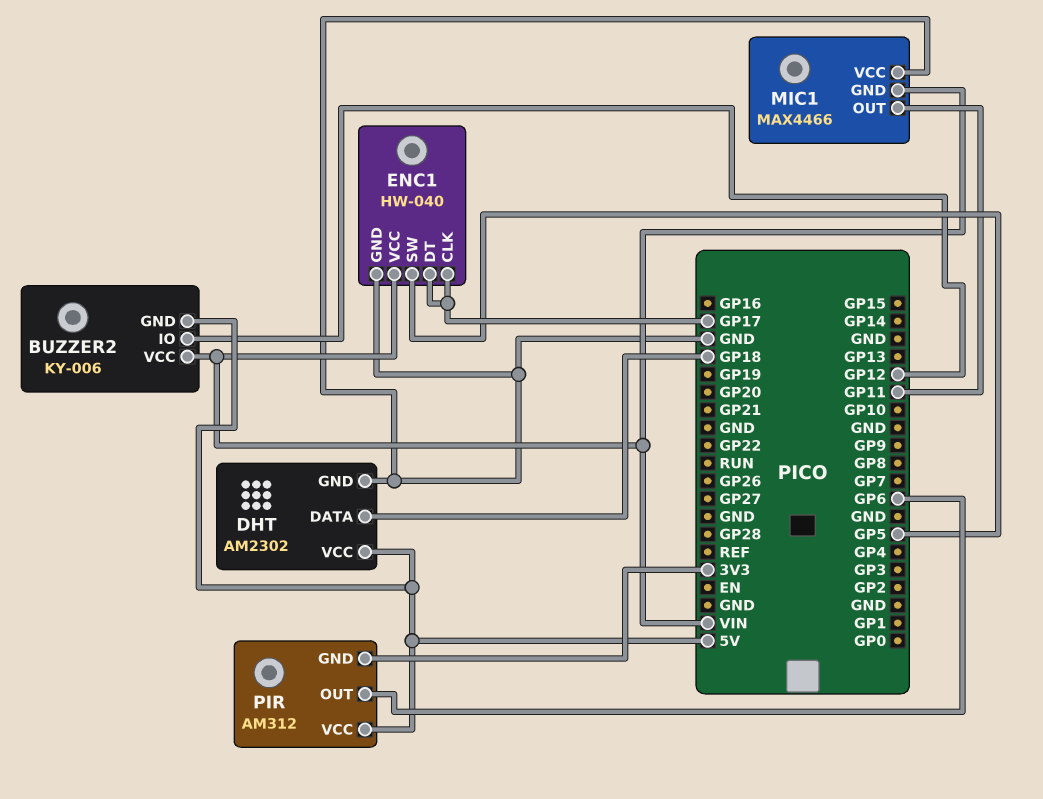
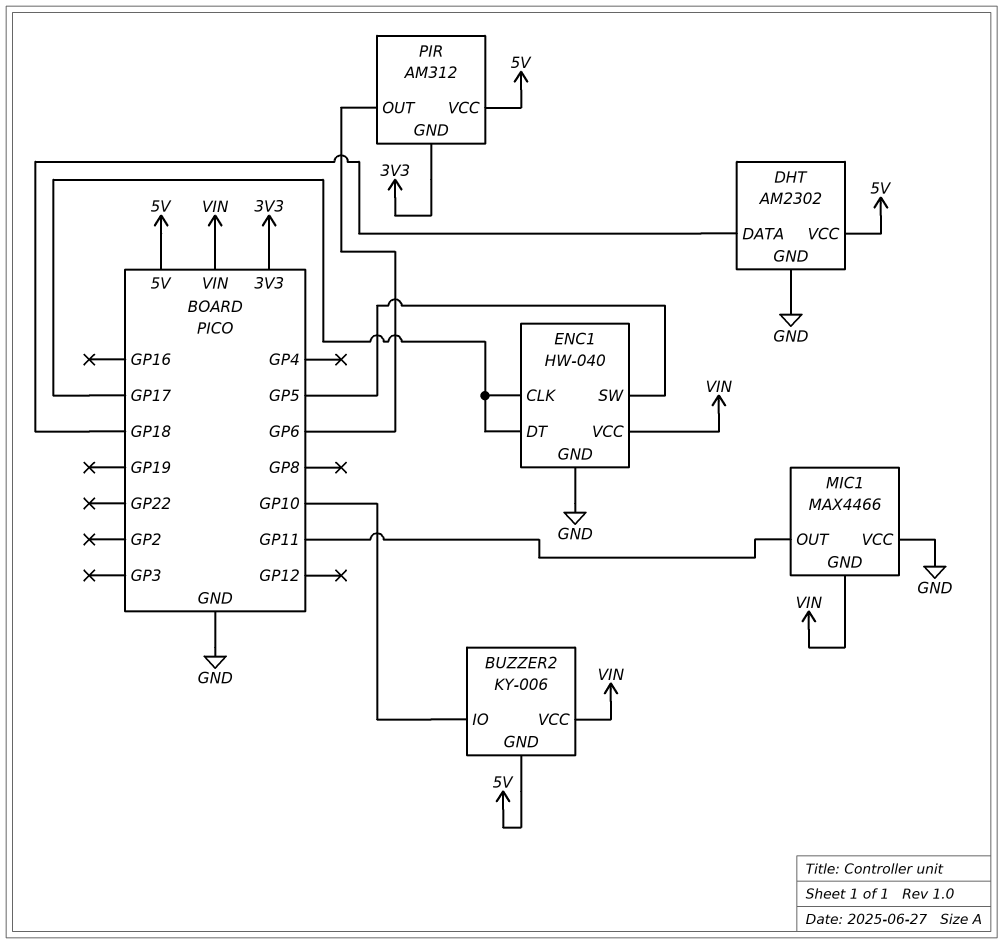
BUZZER2 pin IO: GP12 -> GP10

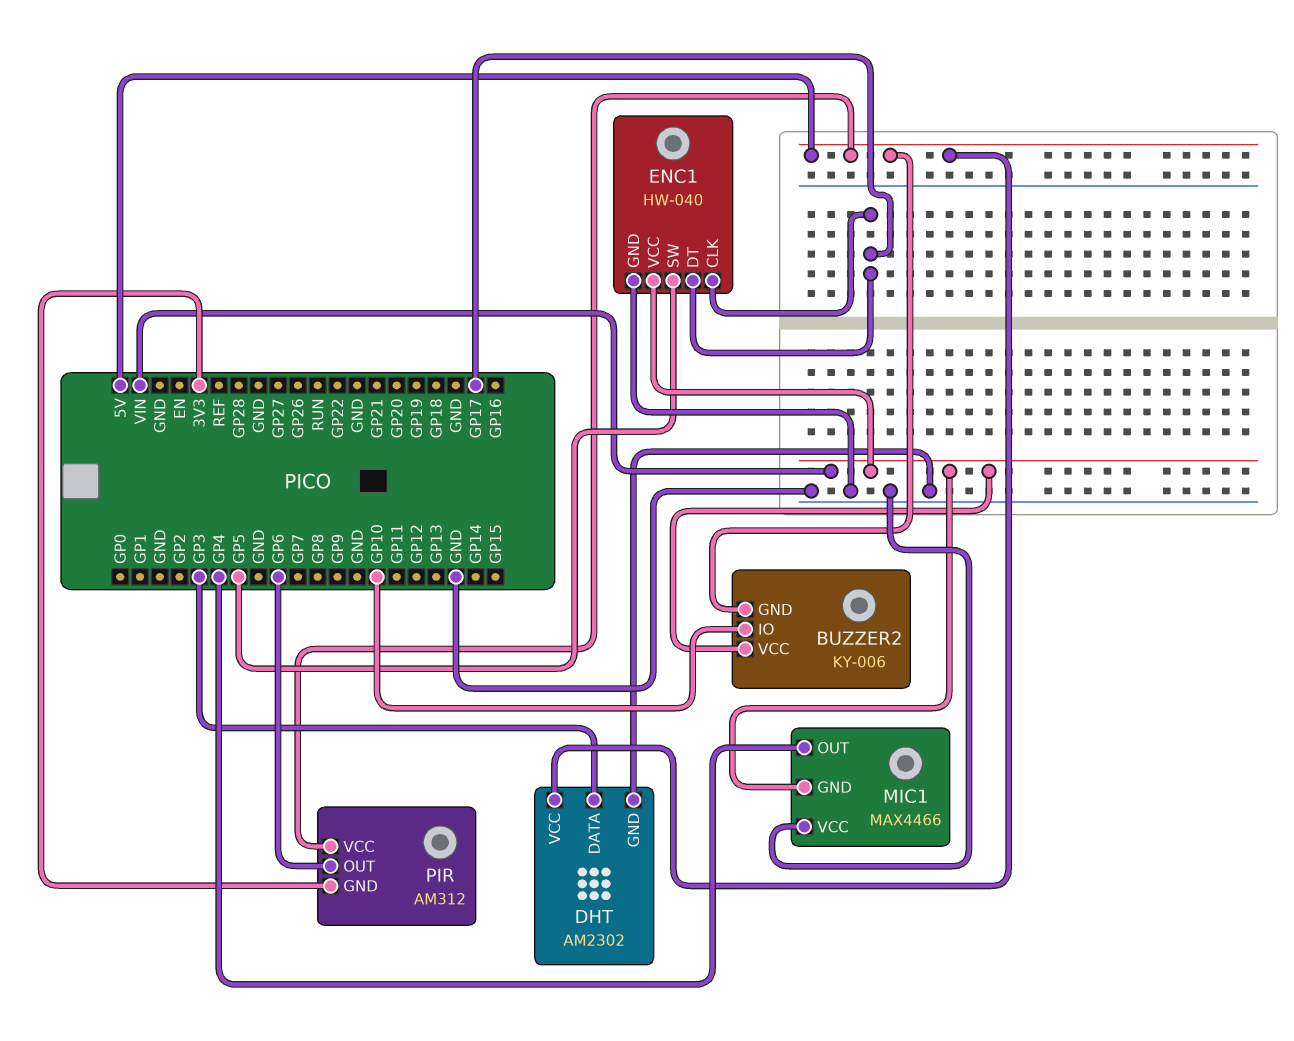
DHT pin DATA: GP18 -> GP3
MIC1 pin OUT: GP11 -> GP4

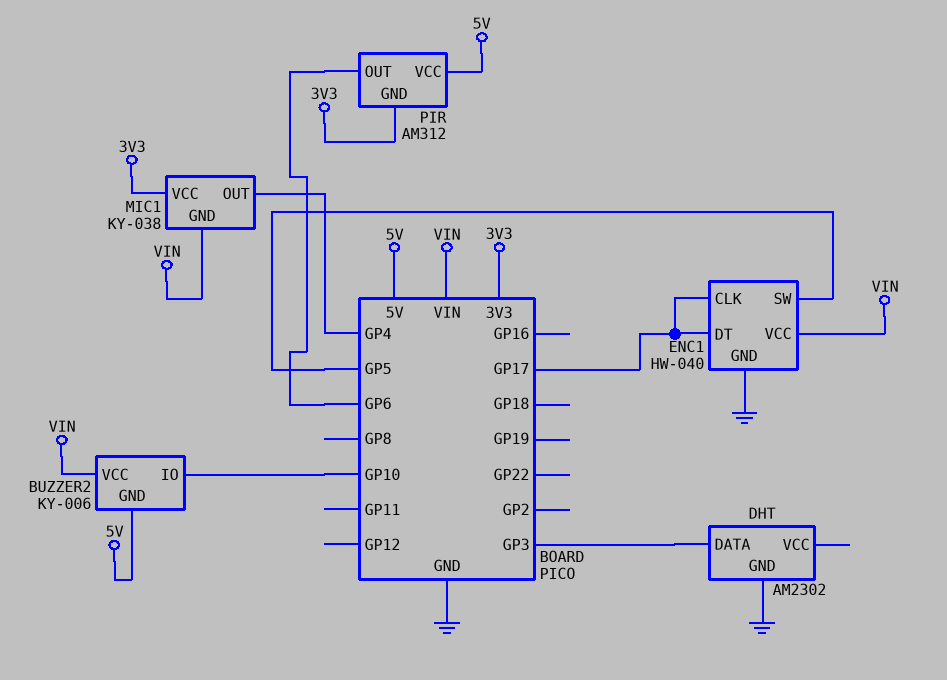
DHT pin VCC: 5V -> none
MIC1: MAX4466 -> KY-038
MIC1 pin VCC: GND -> 3V3

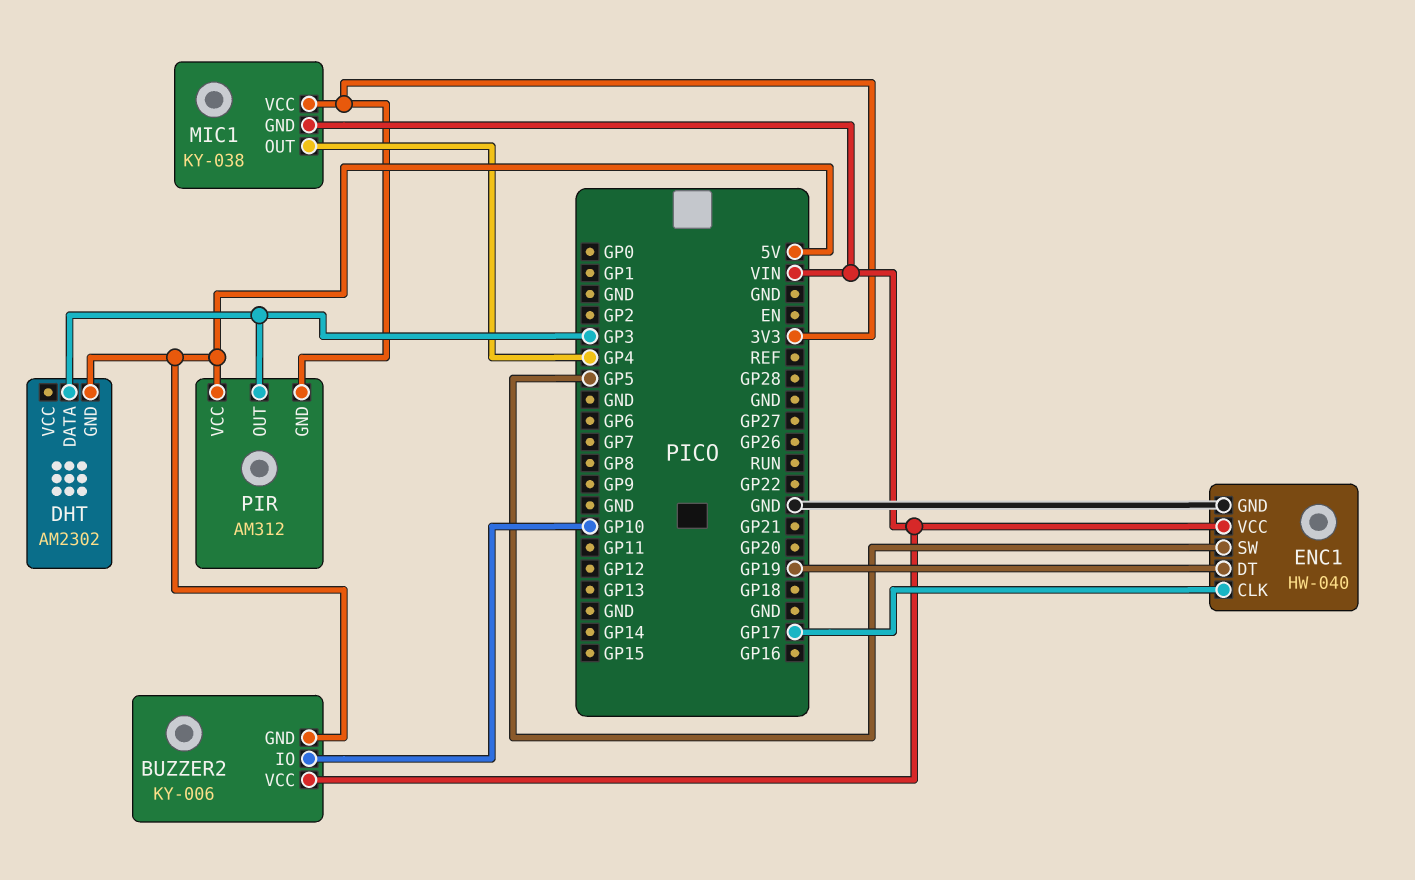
DHT pin GND: GND -> 5V
ENC1 pin DT: GP17 -> GP19
PIR pin OUT: GP6 -> GP3

